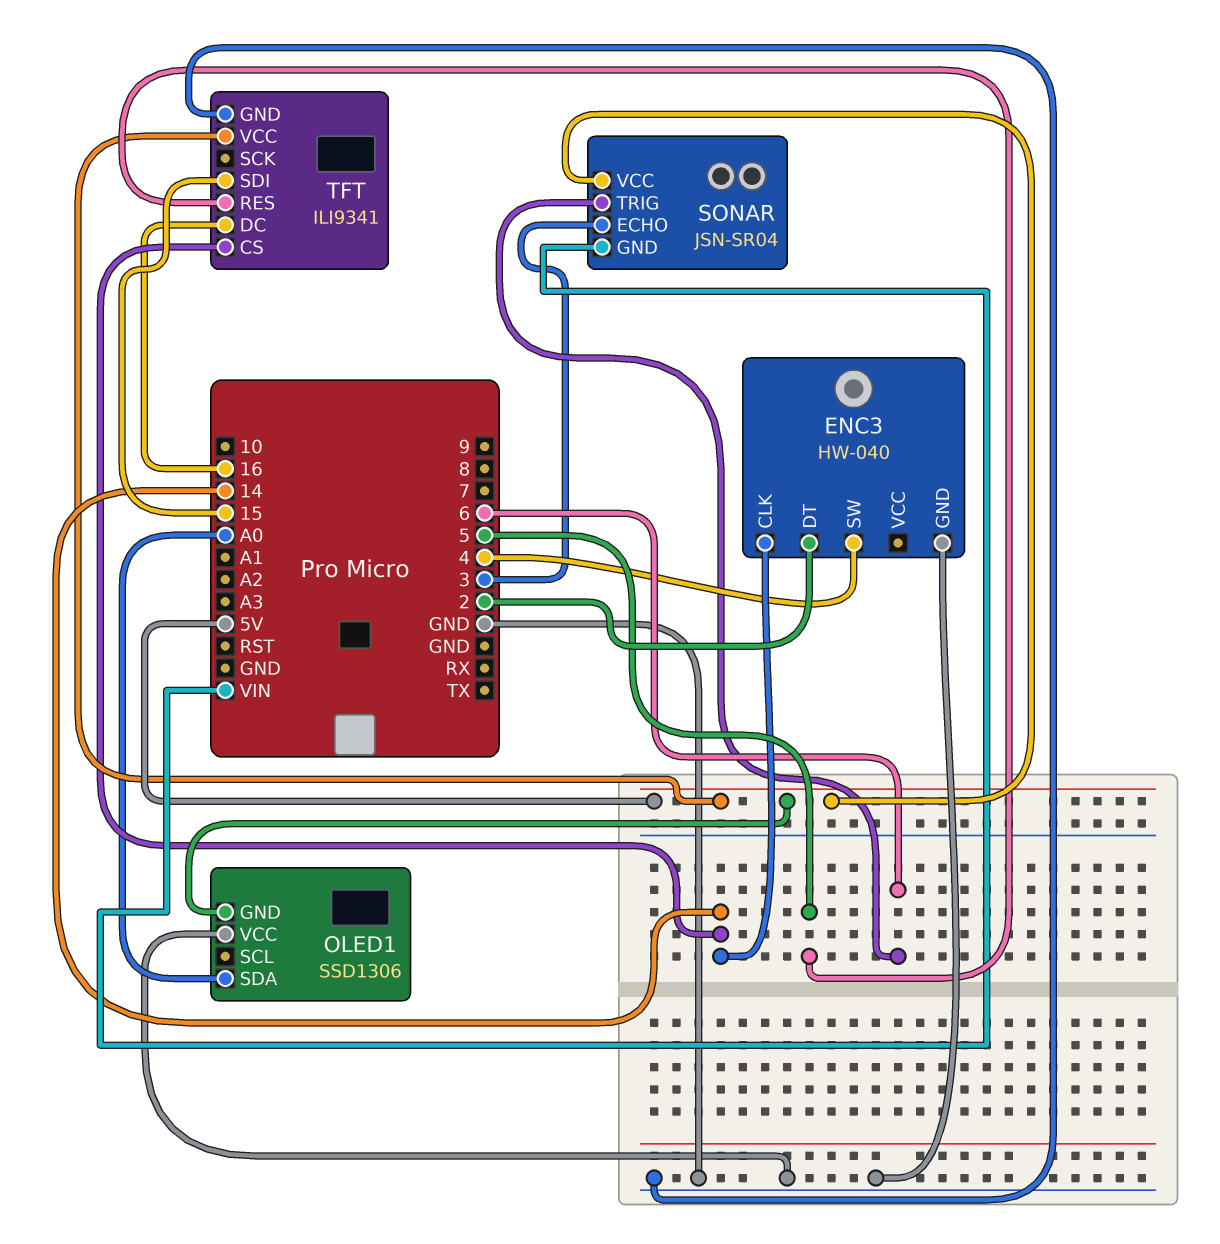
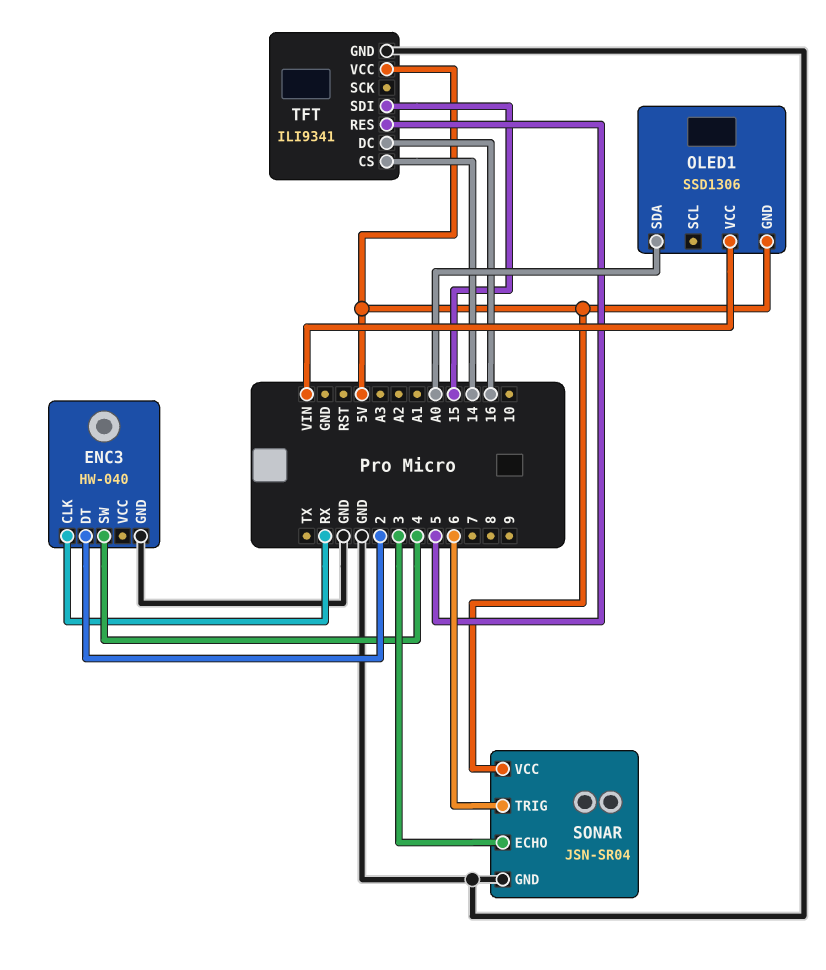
ENC3 pin CLK: 14 -> RX
OLED1 pin VCC: GND -> VIN
SONAR pin GND: VIN -> GND

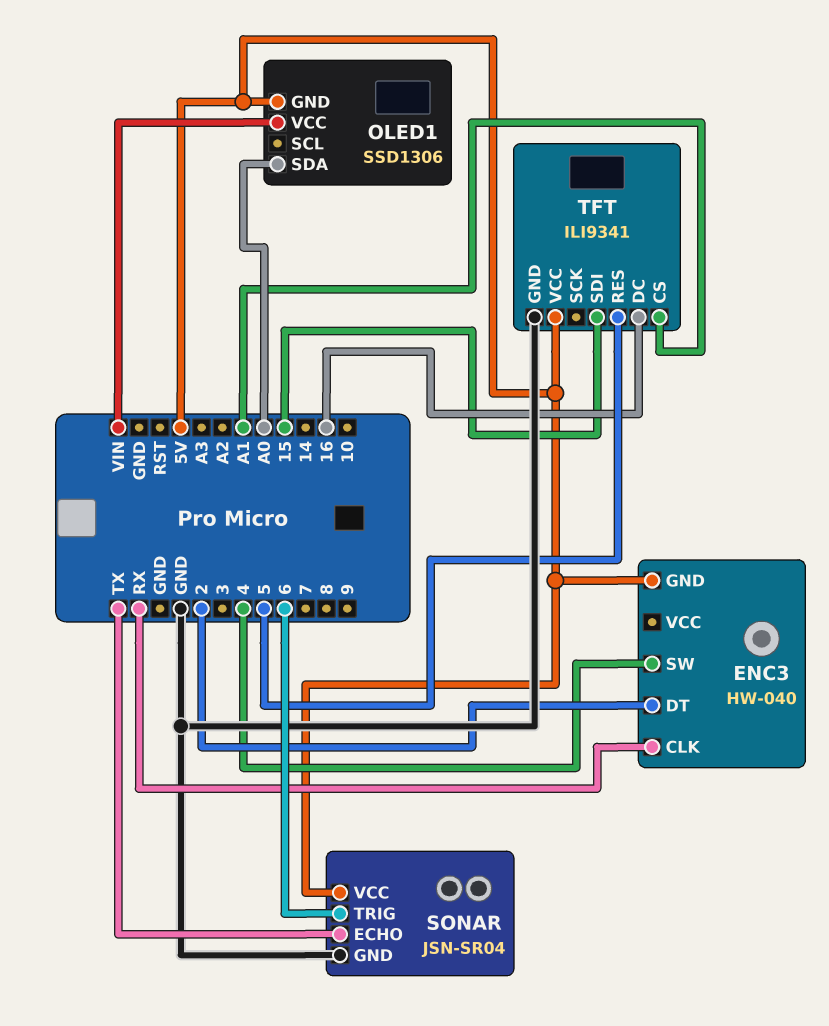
ENC3 pin GND: GND -> 5V
SONAR pin ECHO: 3 -> TX
TFT pin CS: 14 -> A1

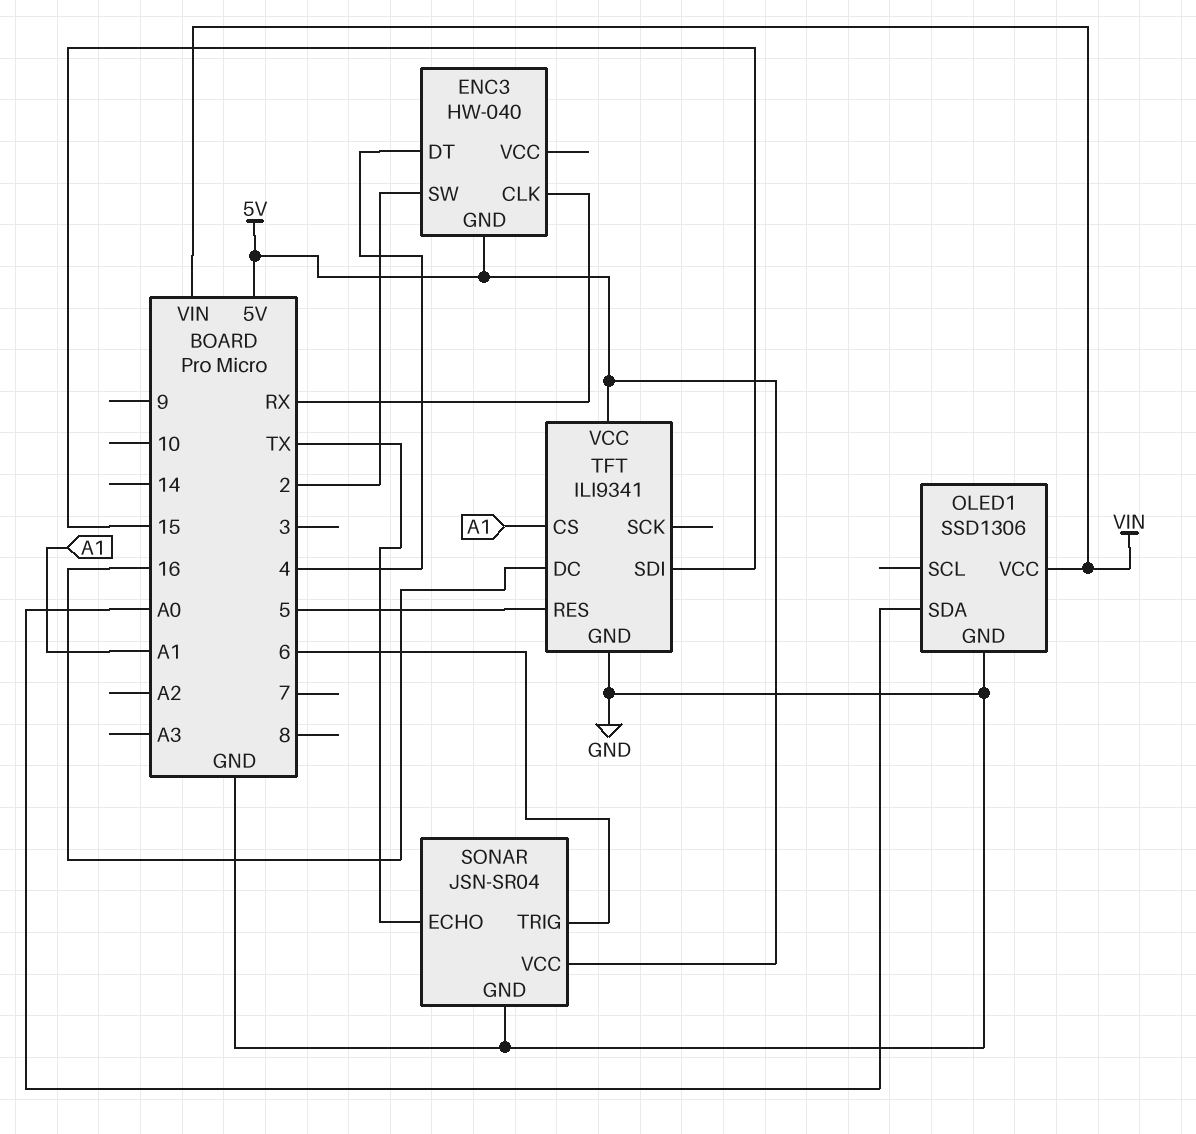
ENC3 pin DT: 2 -> 4
ENC3 pin SW: 4 -> 2
OLED1 pin GND: 5V -> GND

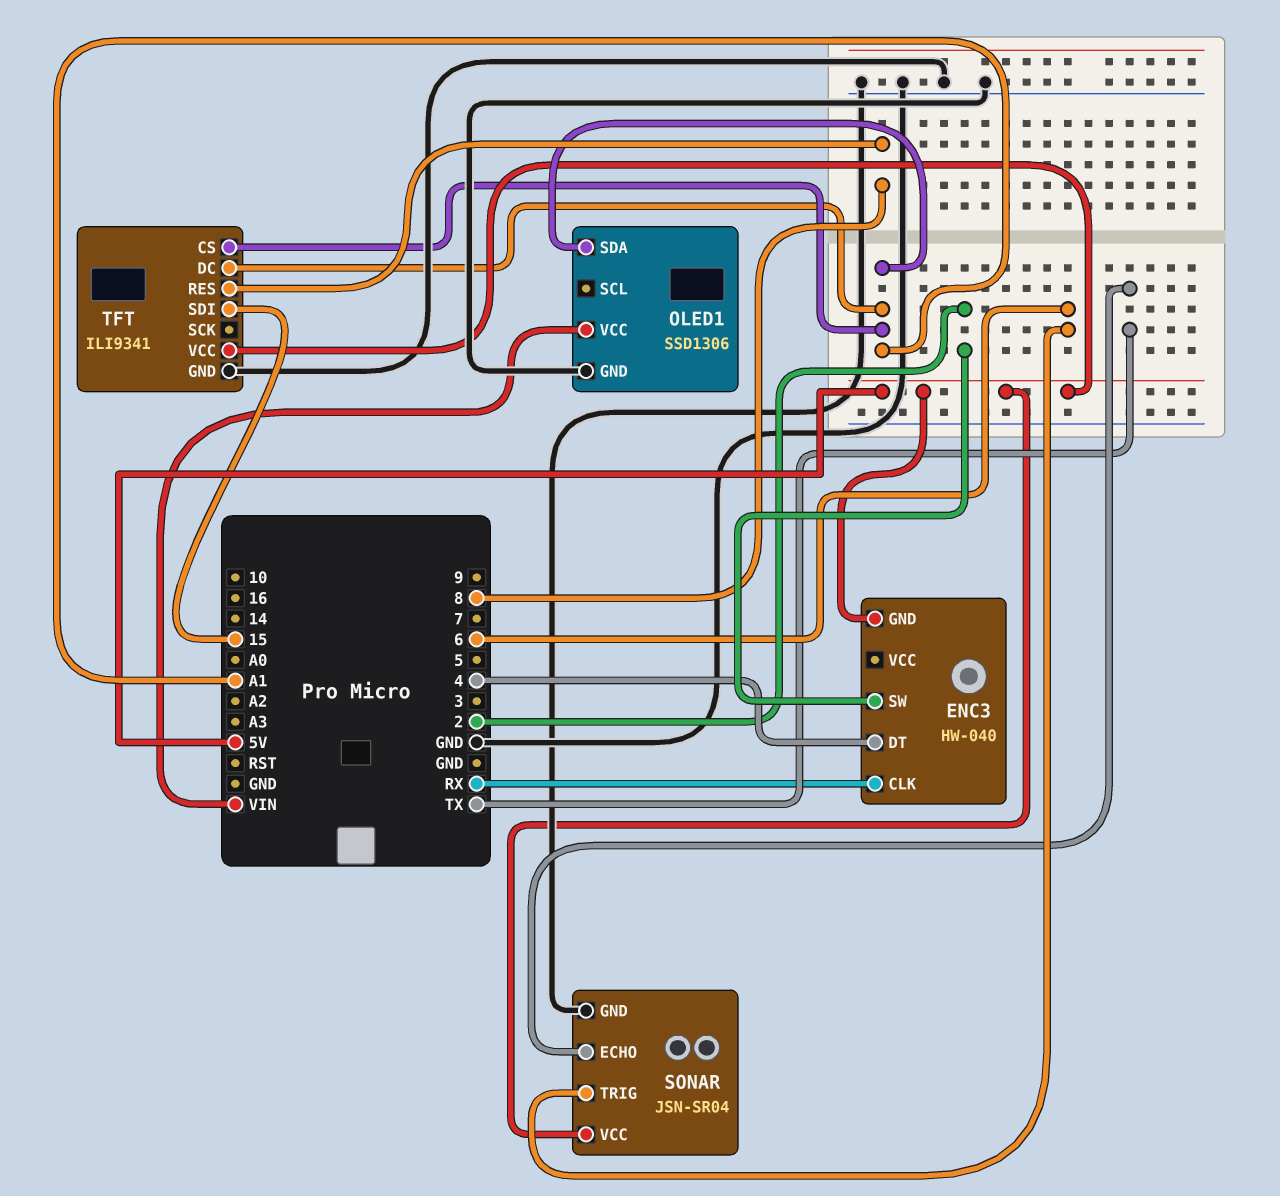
OLED1 pin SDA: A0 -> A1
TFT pin DC: 16 -> A1
TFT pin RES: 5 -> 8

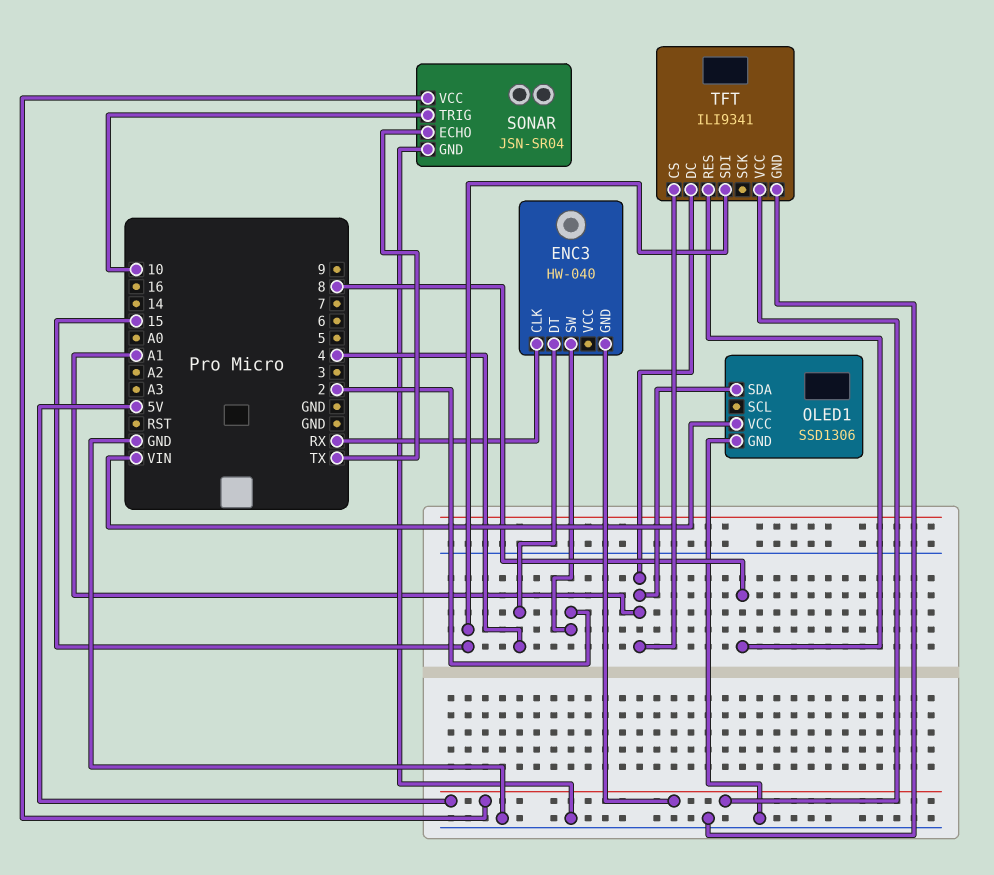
SONAR pin TRIG: 6 -> 10

